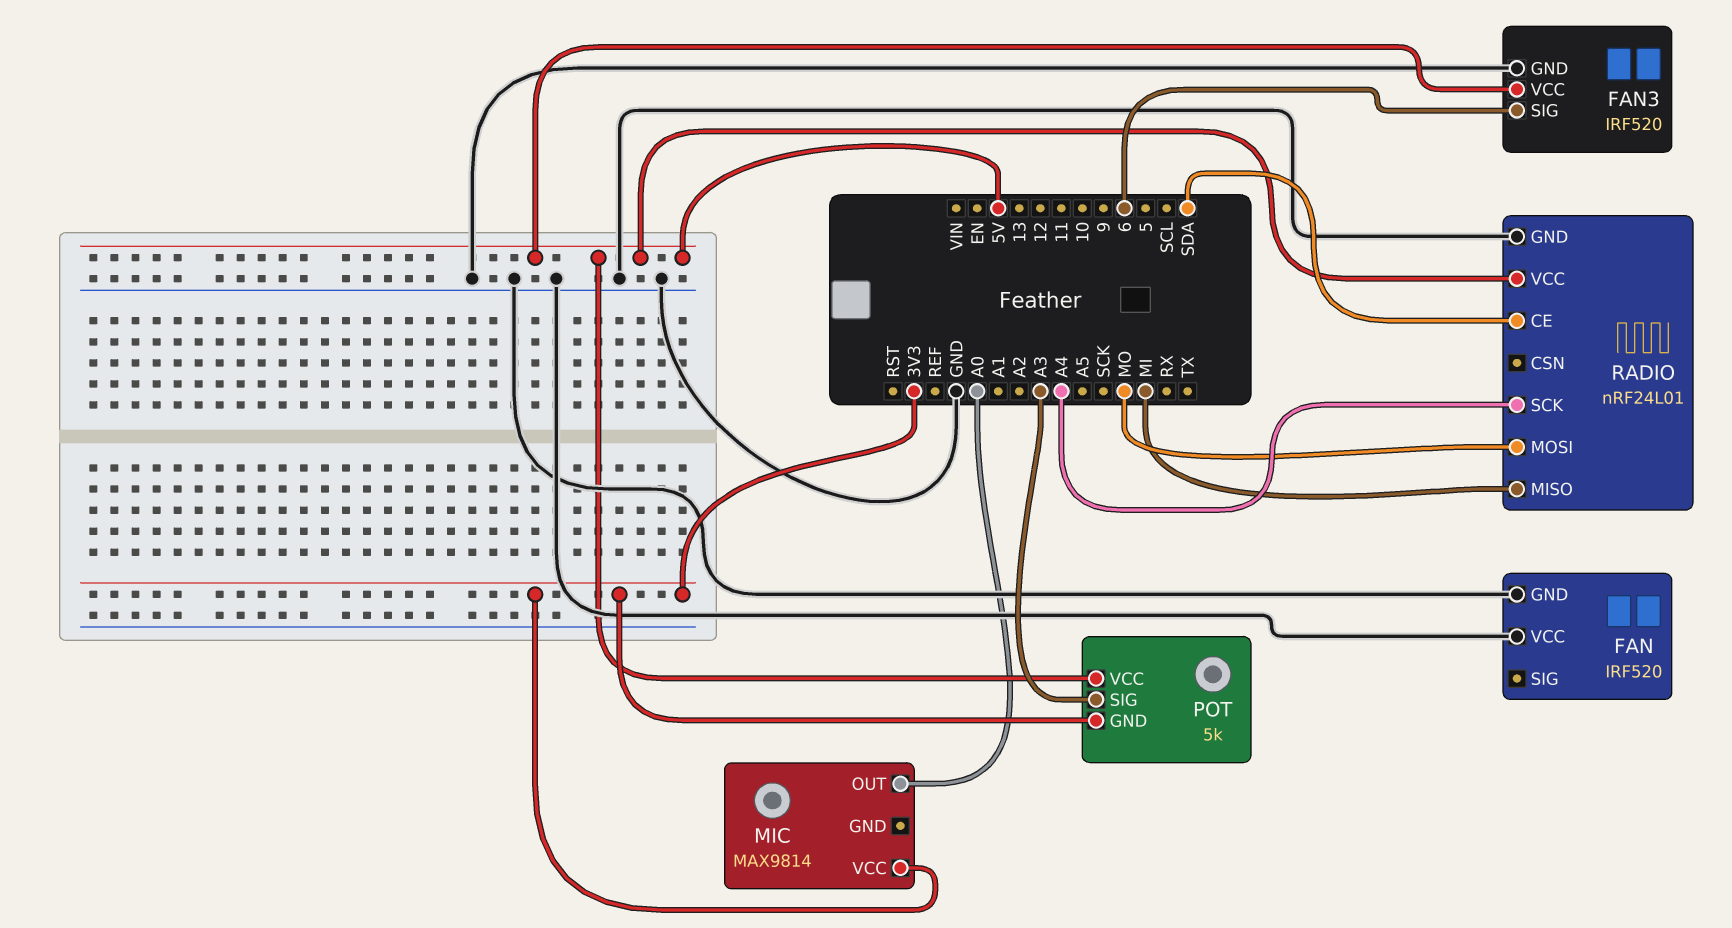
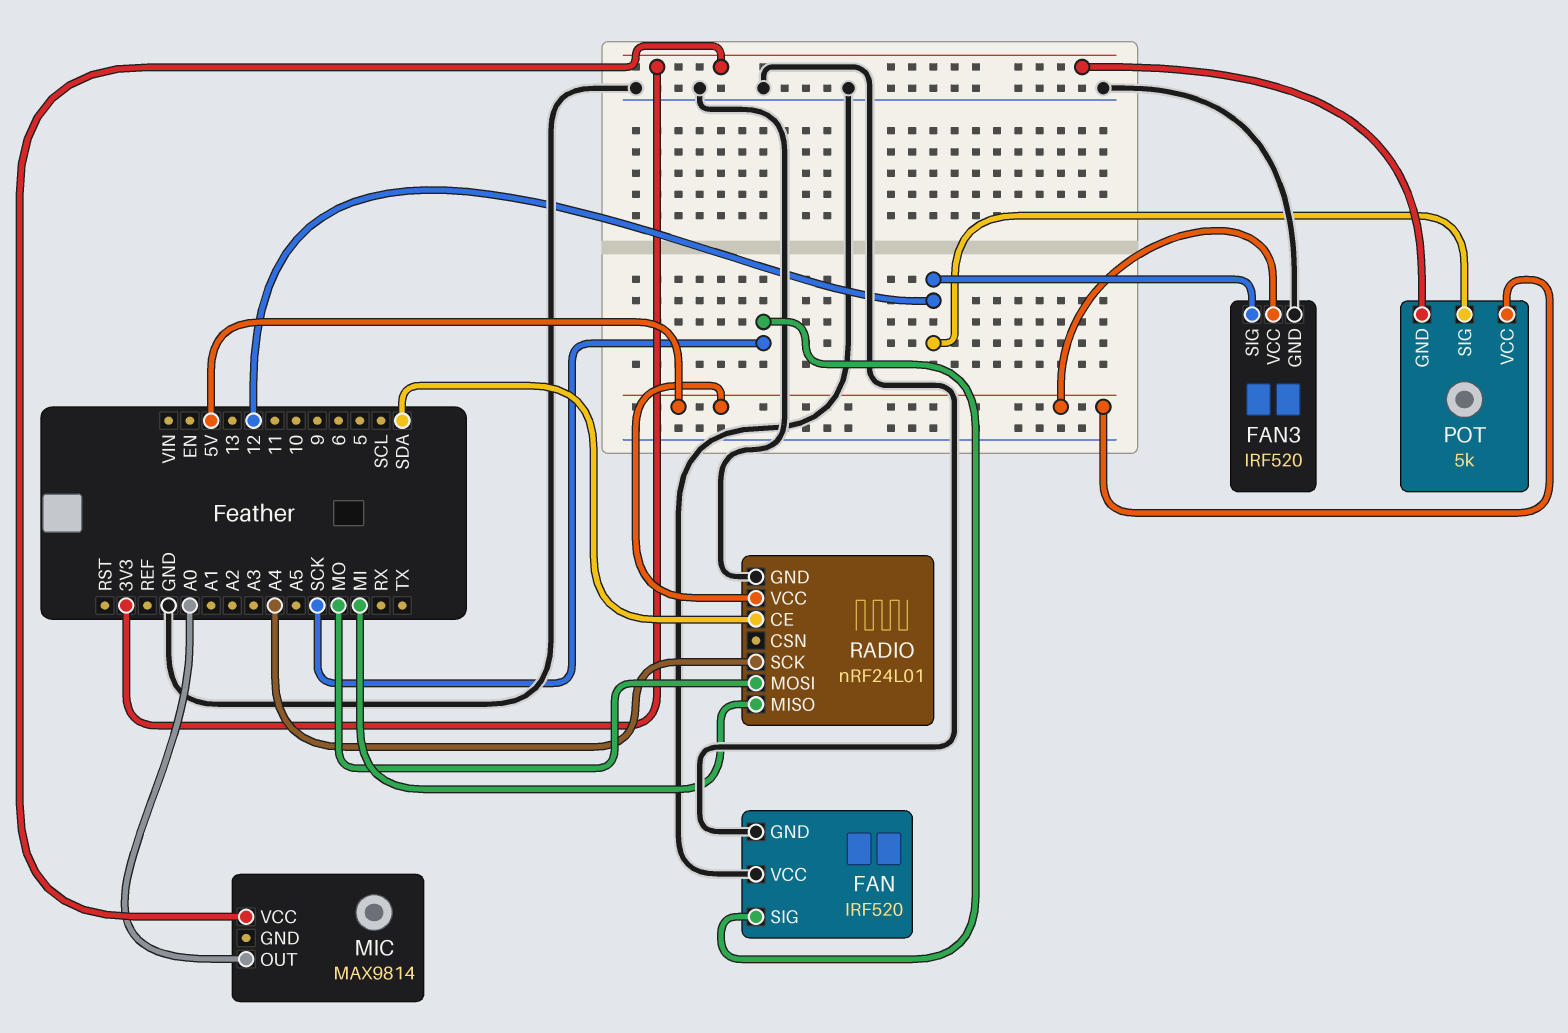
FAN pin SIG: none -> SCK
FAN3 pin SIG: 6 -> 12
POT pin SIG: A3 -> 12

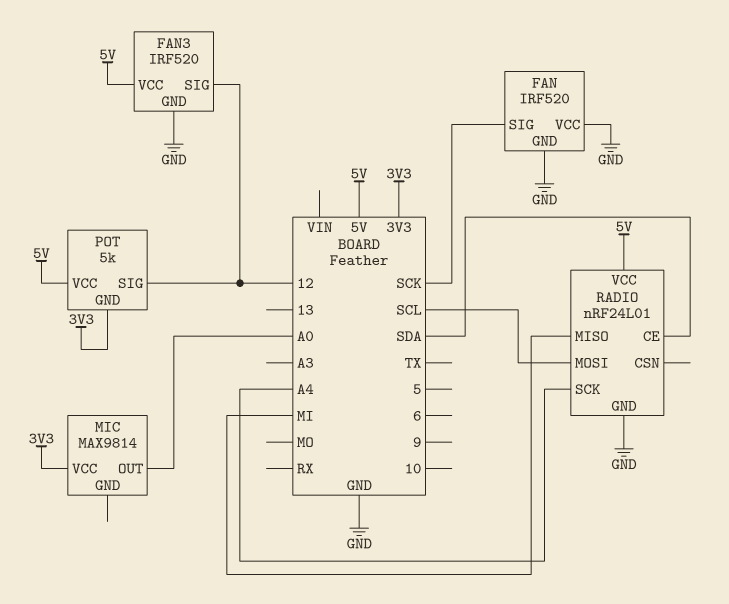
RADIO pin MOSI: MO -> SCL

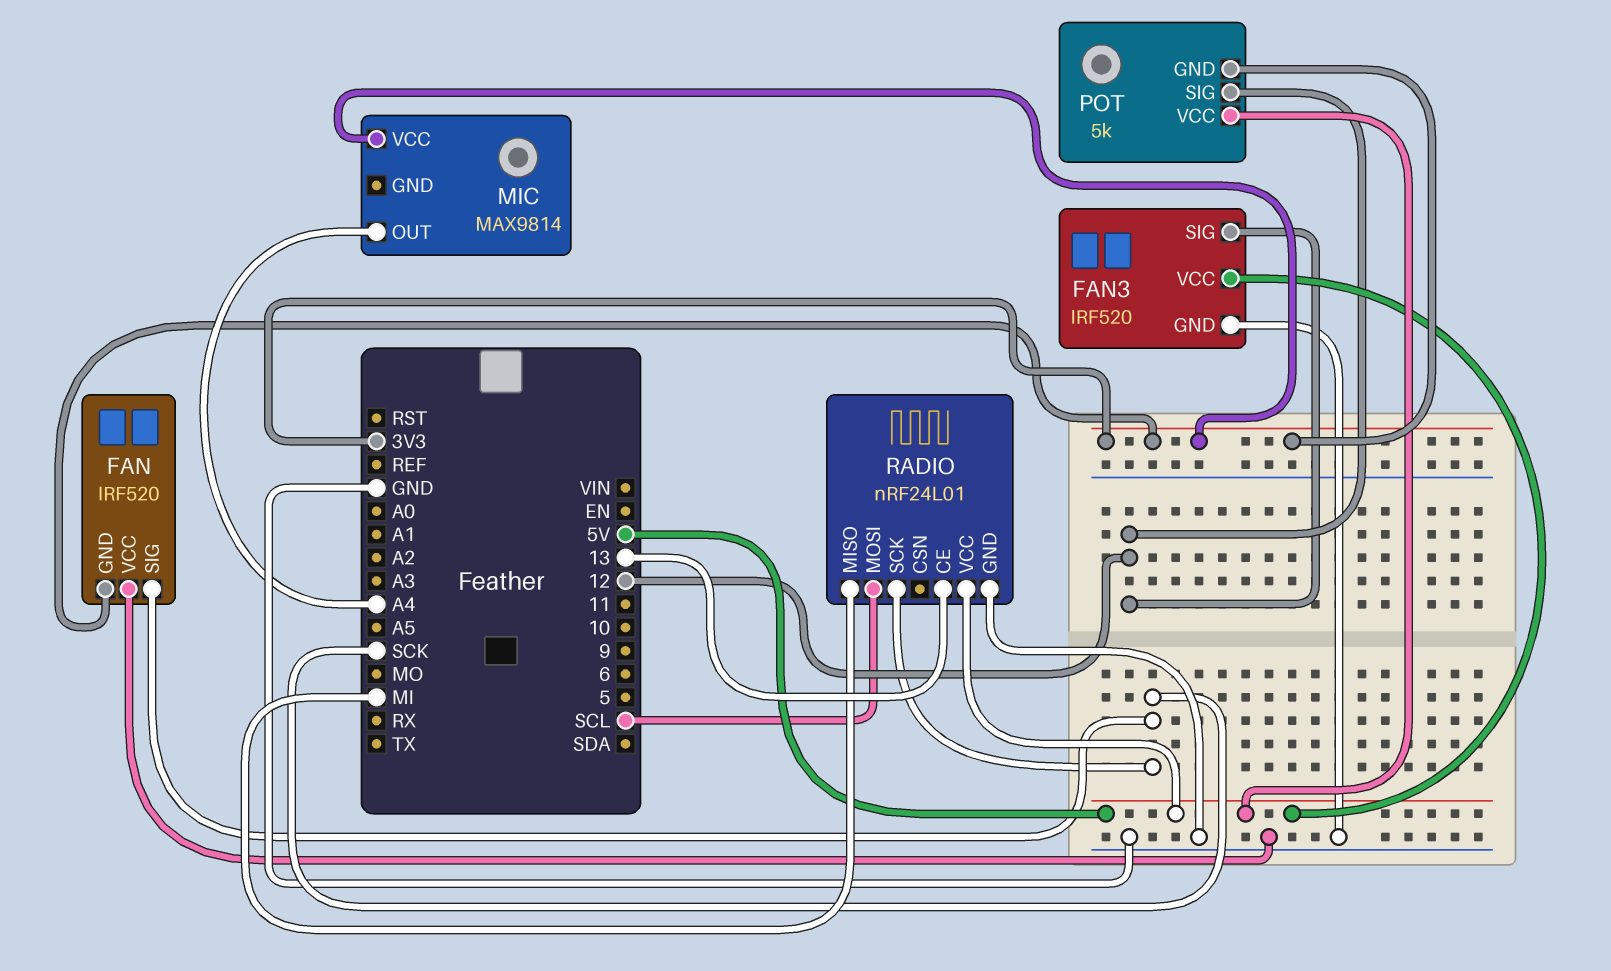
FAN pin GND: GND -> 3V3
MIC pin OUT: A0 -> A4
RADIO pin CE: SDA -> 13
RADIO pin SCK: A4 -> SCK

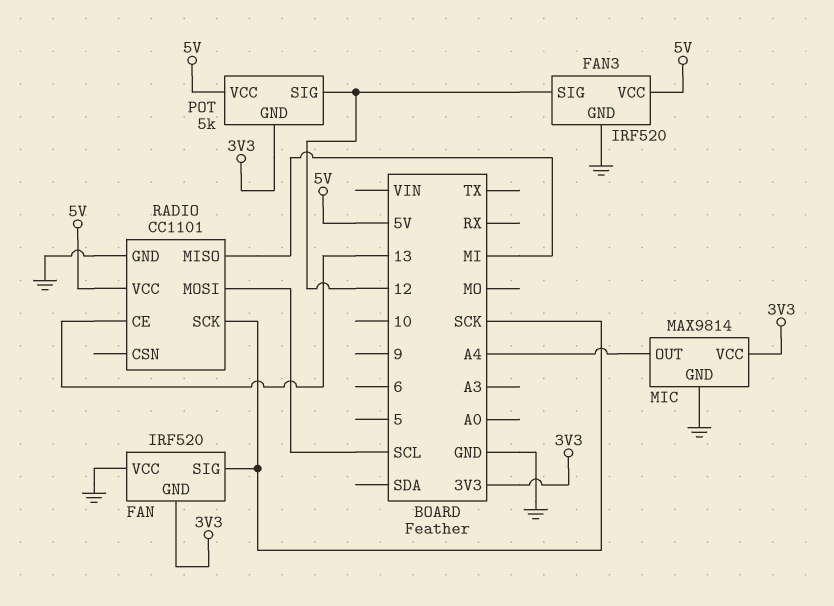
MIC pin GND: none -> GND
RADIO: nRF24L01 -> CC1101

